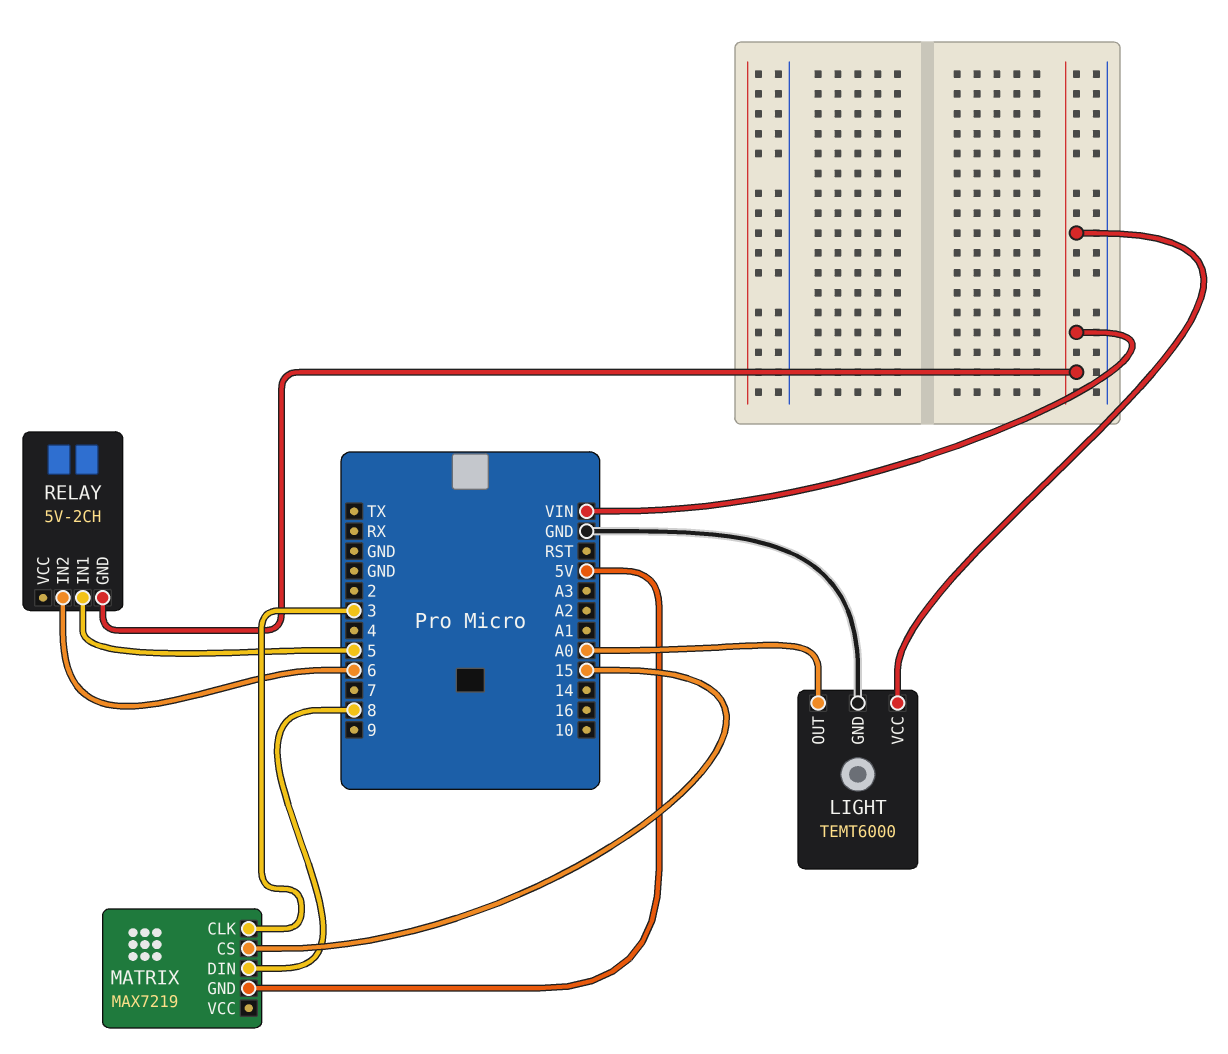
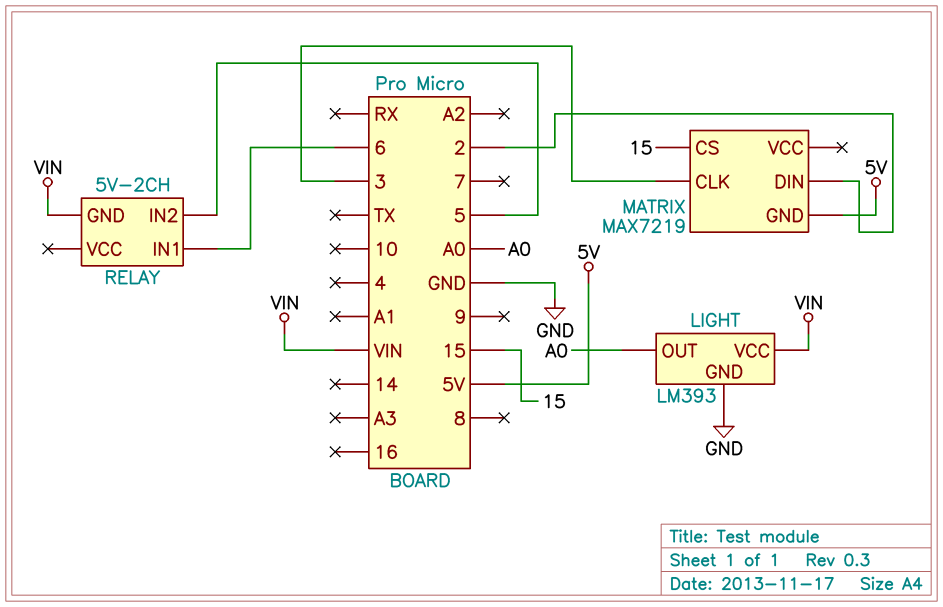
LIGHT: TEMT6000 -> LM393
MATRIX pin DIN: 8 -> 2
RELAY pin IN1: 5 -> 6
RELAY pin IN2: 6 -> 5

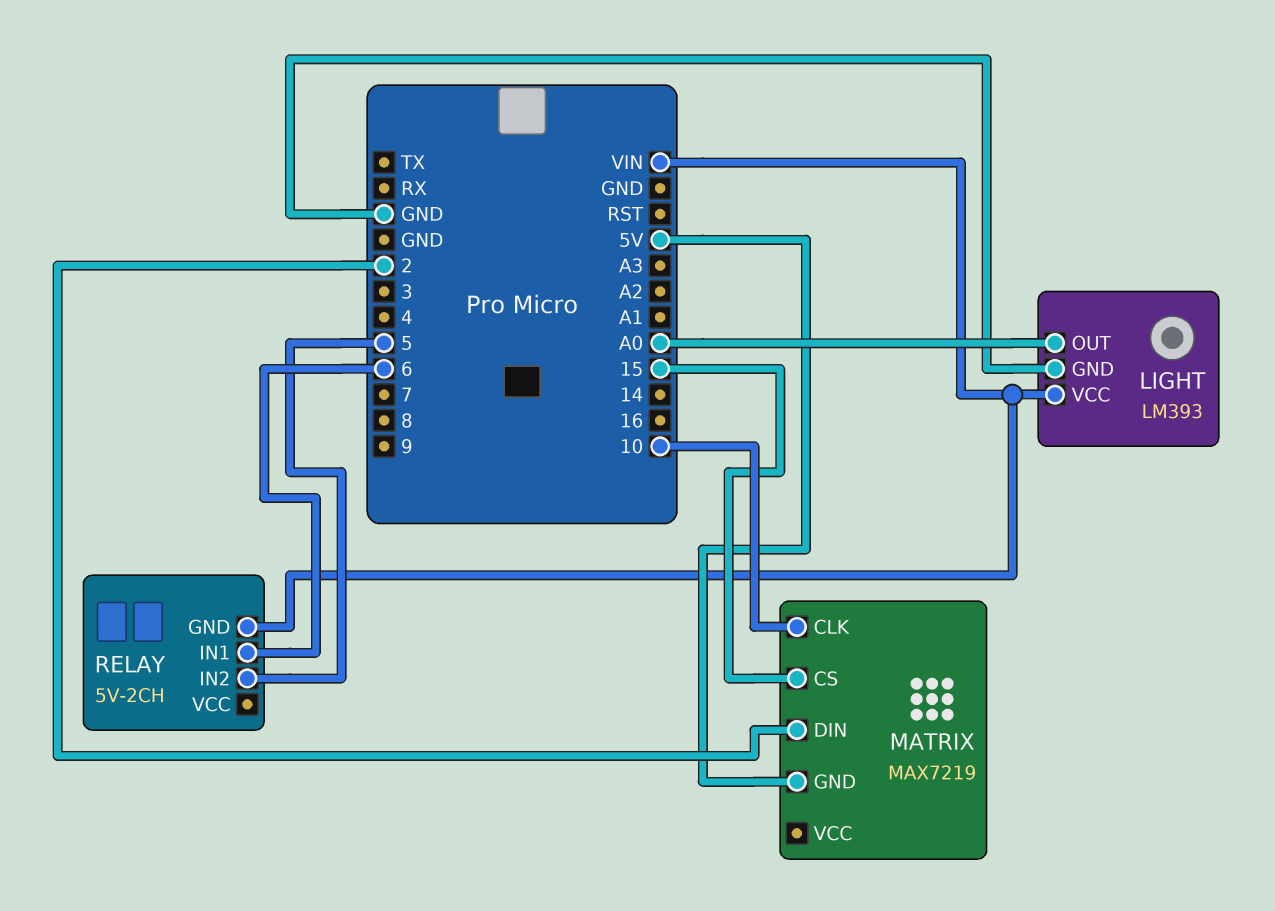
MATRIX pin CLK: 3 -> 10

